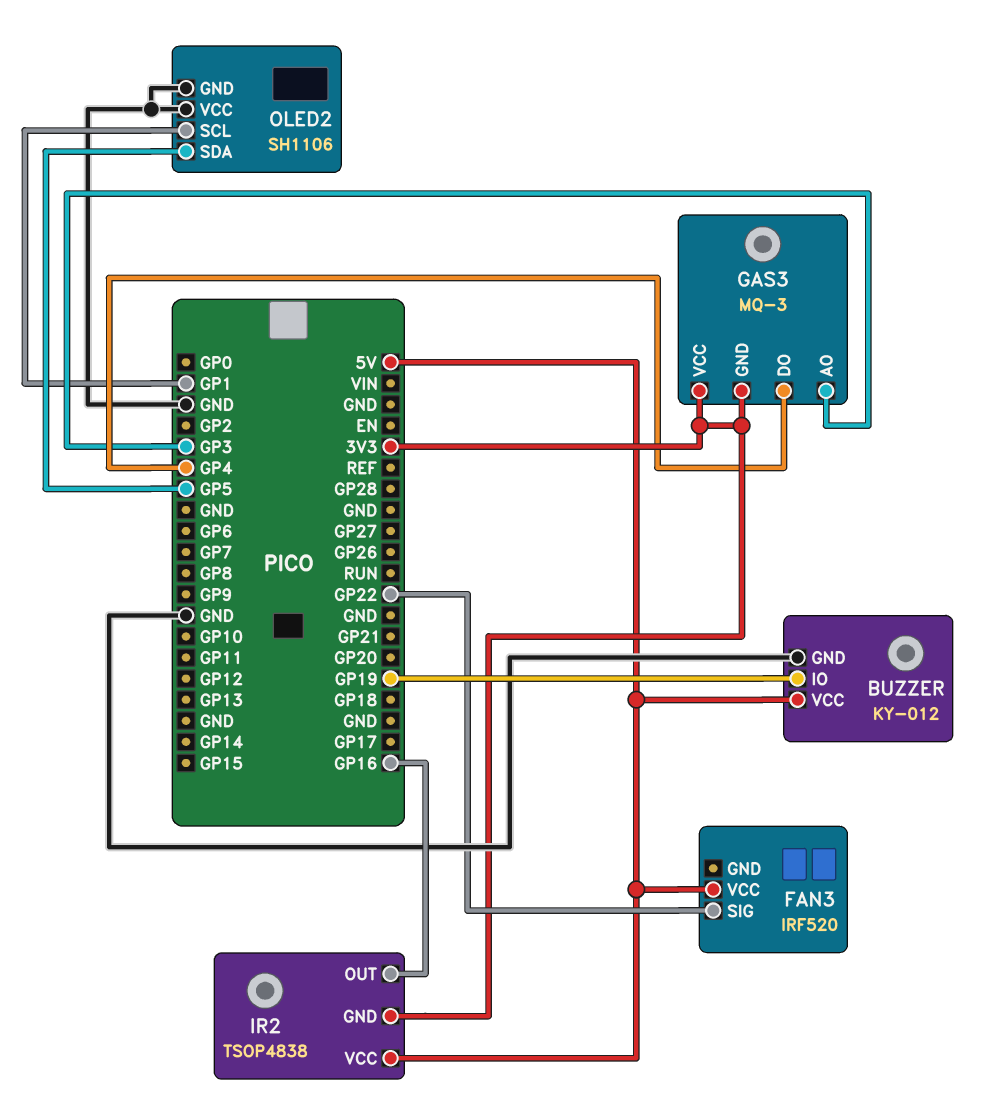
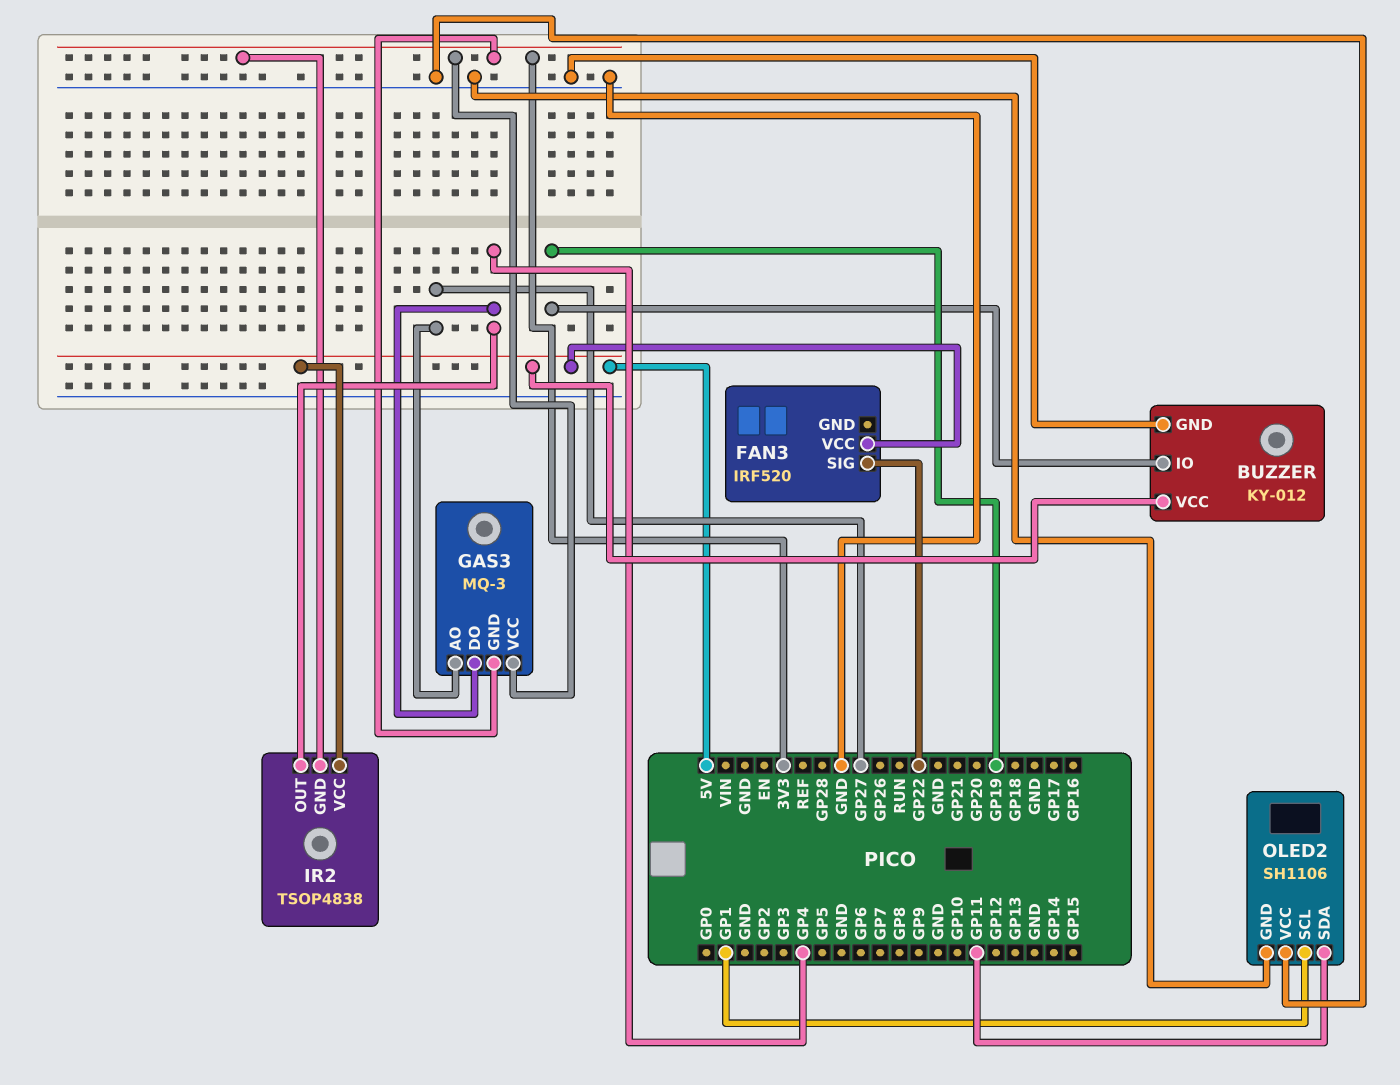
GAS3 pin AO: GP3 -> GP27
IR2 pin OUT: GP16 -> GP4
OLED2 pin SDA: GP5 -> GP11

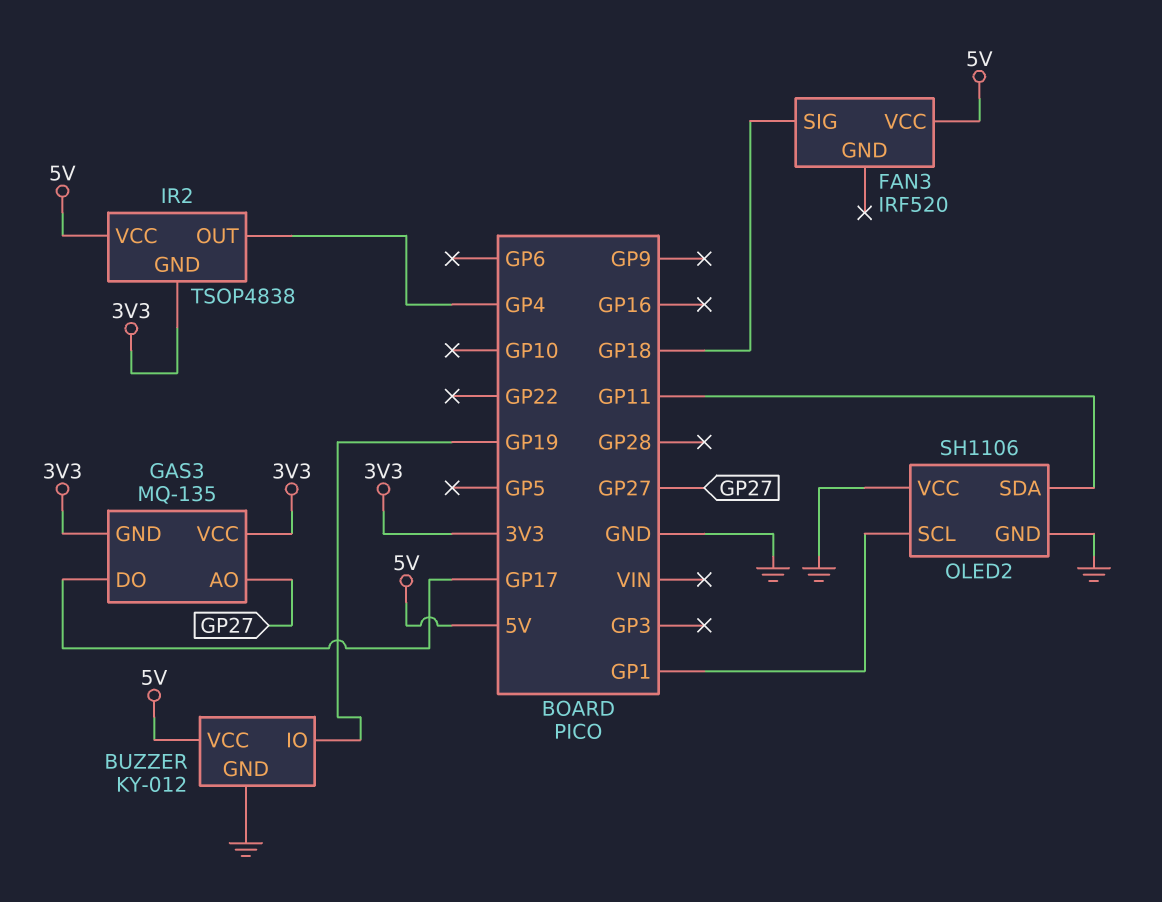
FAN3 pin SIG: GP22 -> GP18
GAS3: MQ-3 -> MQ-135
GAS3 pin DO: GP4 -> GP17

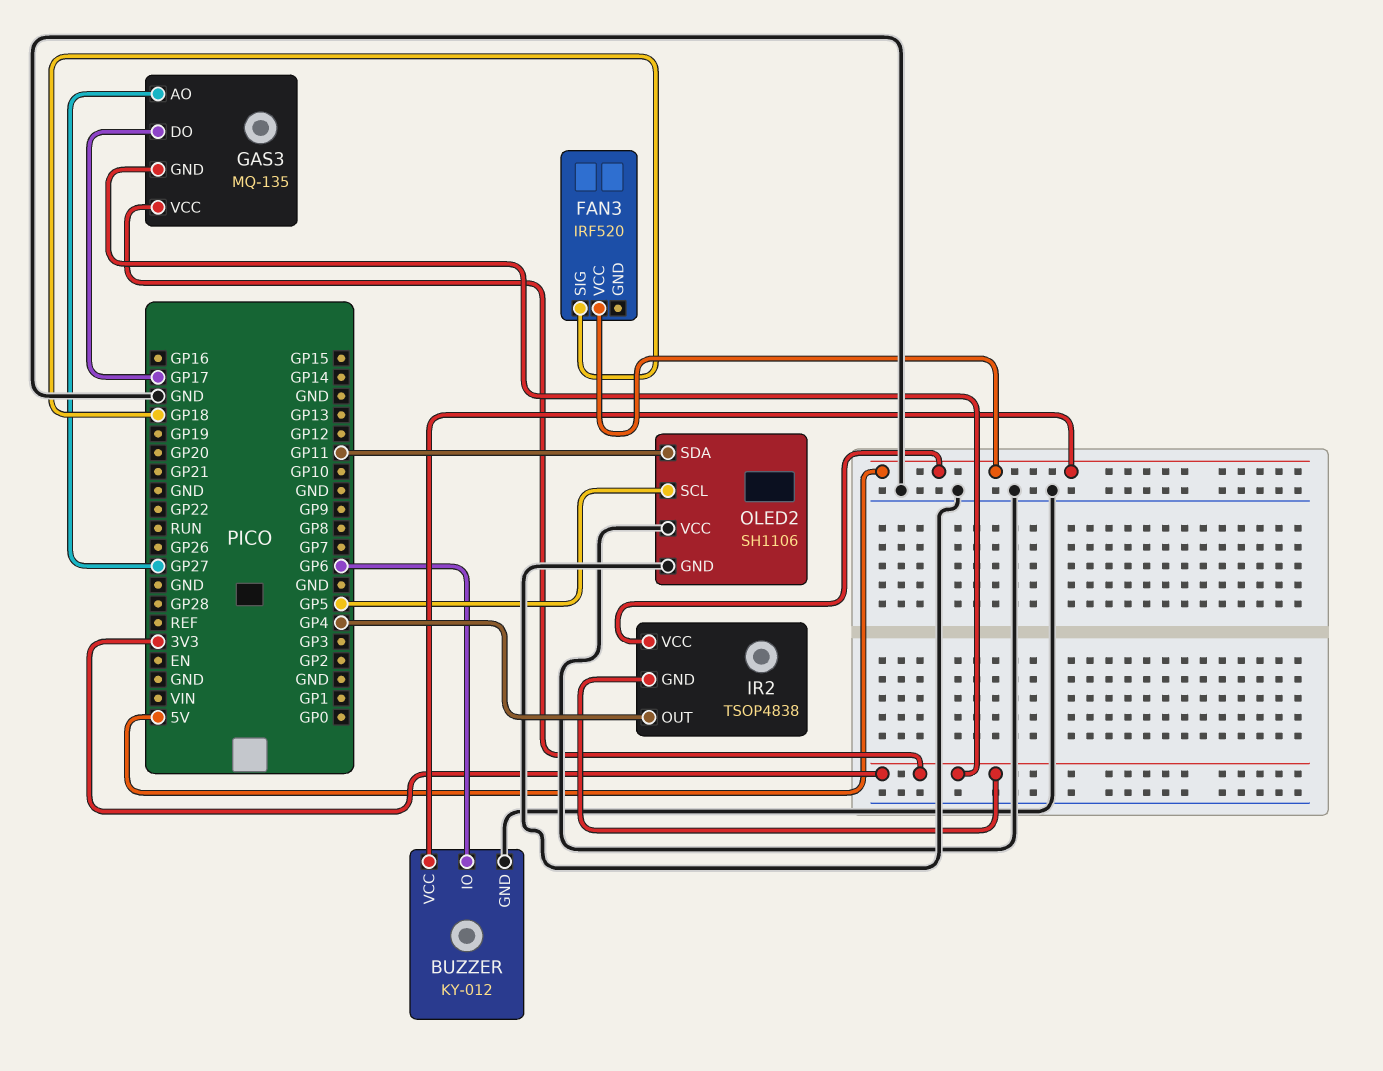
BUZZER pin IO: GP19 -> GP6
OLED2 pin SCL: GP1 -> GP5

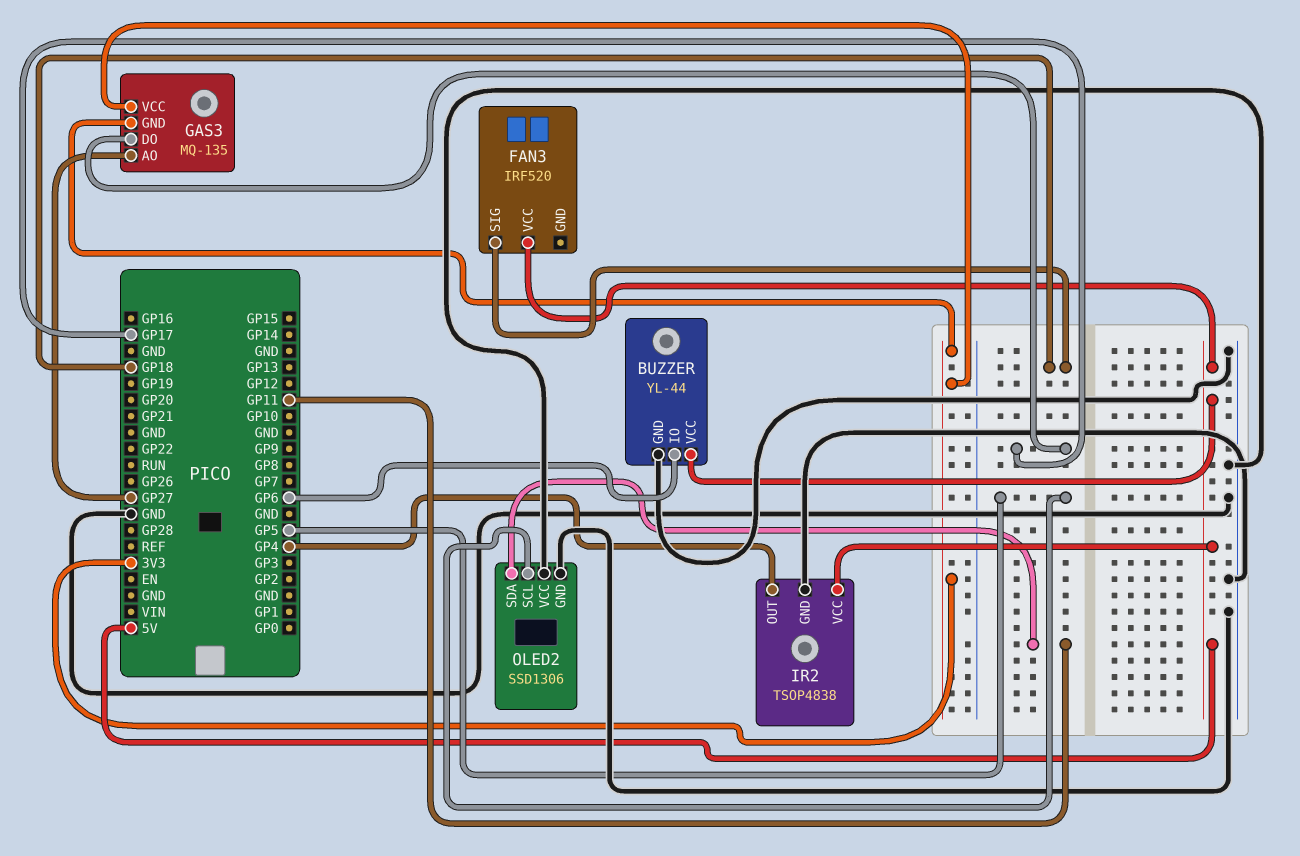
BUZZER: KY-012 -> YL-44
IR2 pin GND: 3V3 -> GND
OLED2: SH1106 -> SSD1306

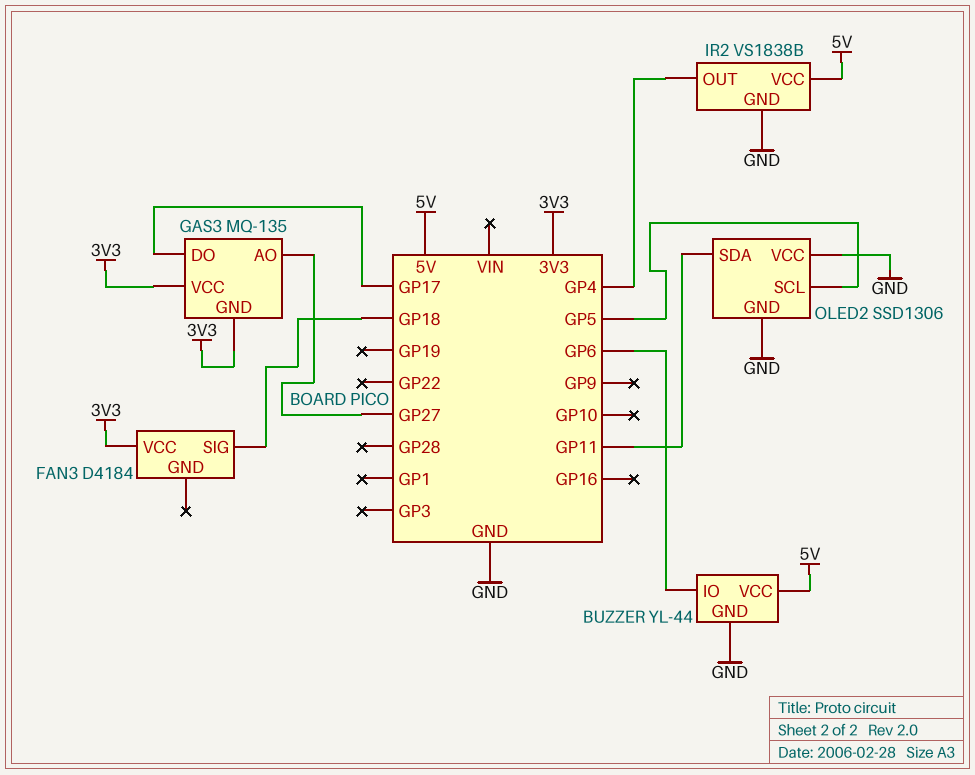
FAN3: IRF520 -> D4184
FAN3 pin VCC: 5V -> 3V3
IR2: TSOP4838 -> VS1838B

